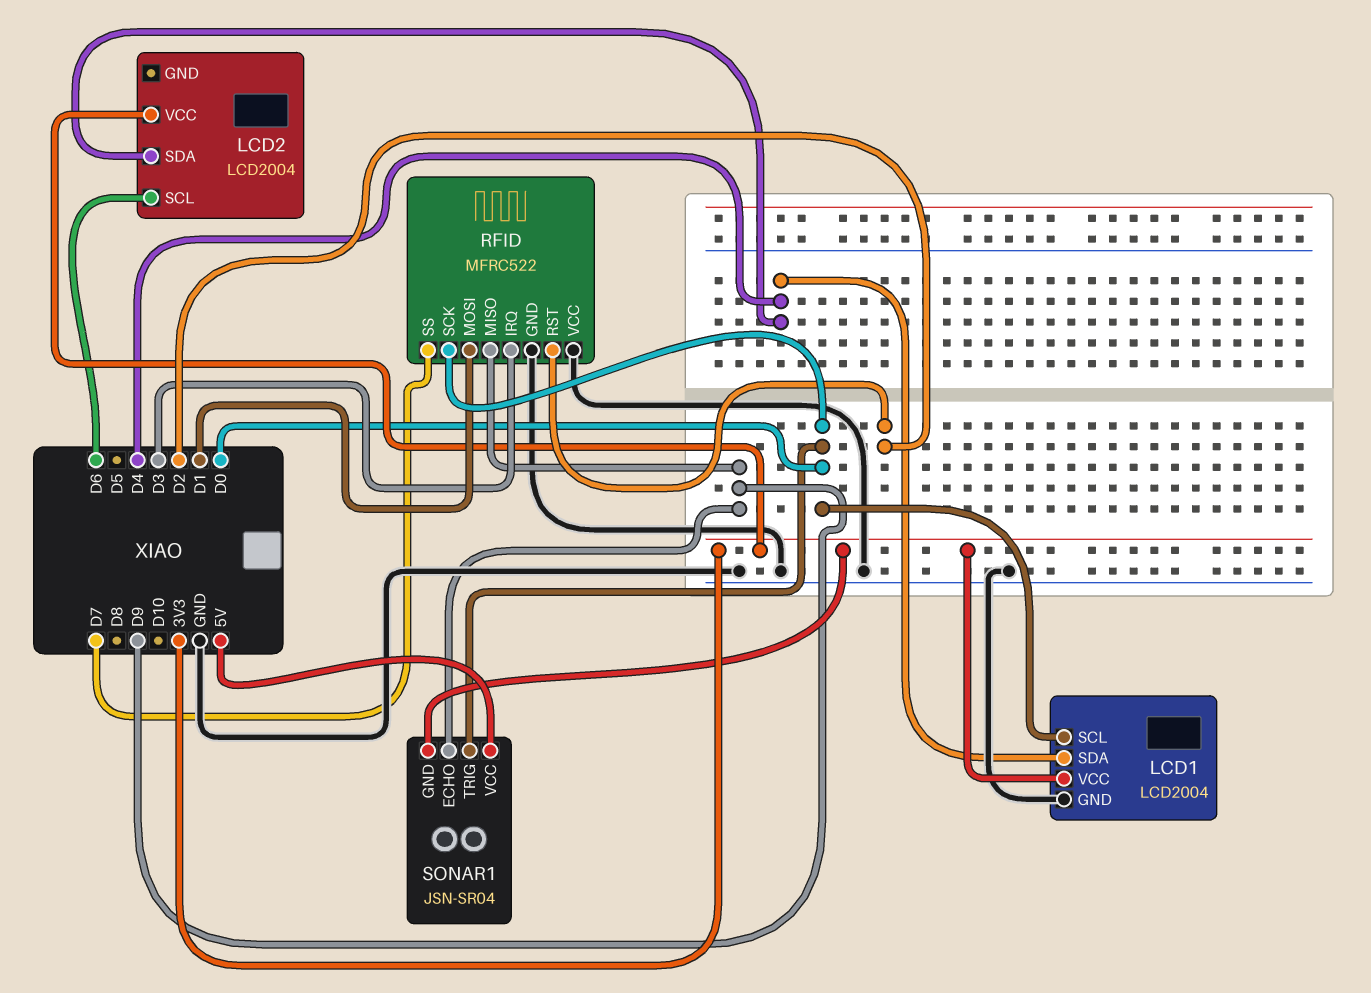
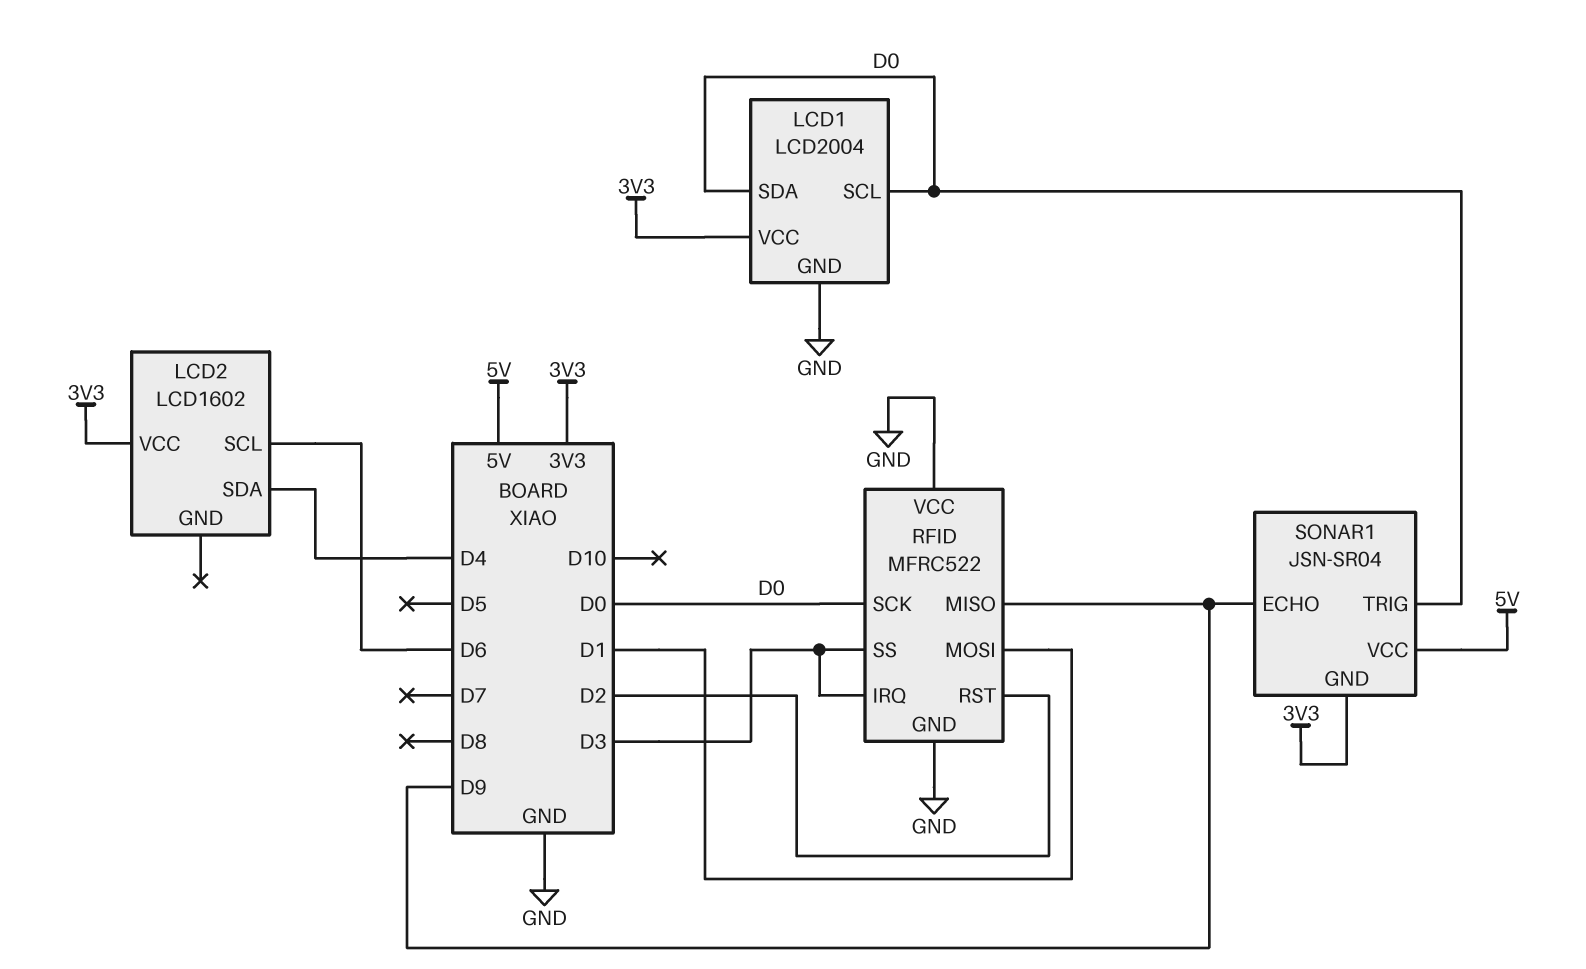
LCD1 pin SDA: D4 -> D0
LCD2: LCD2004 -> LCD1602
RFID pin SS: D7 -> D3

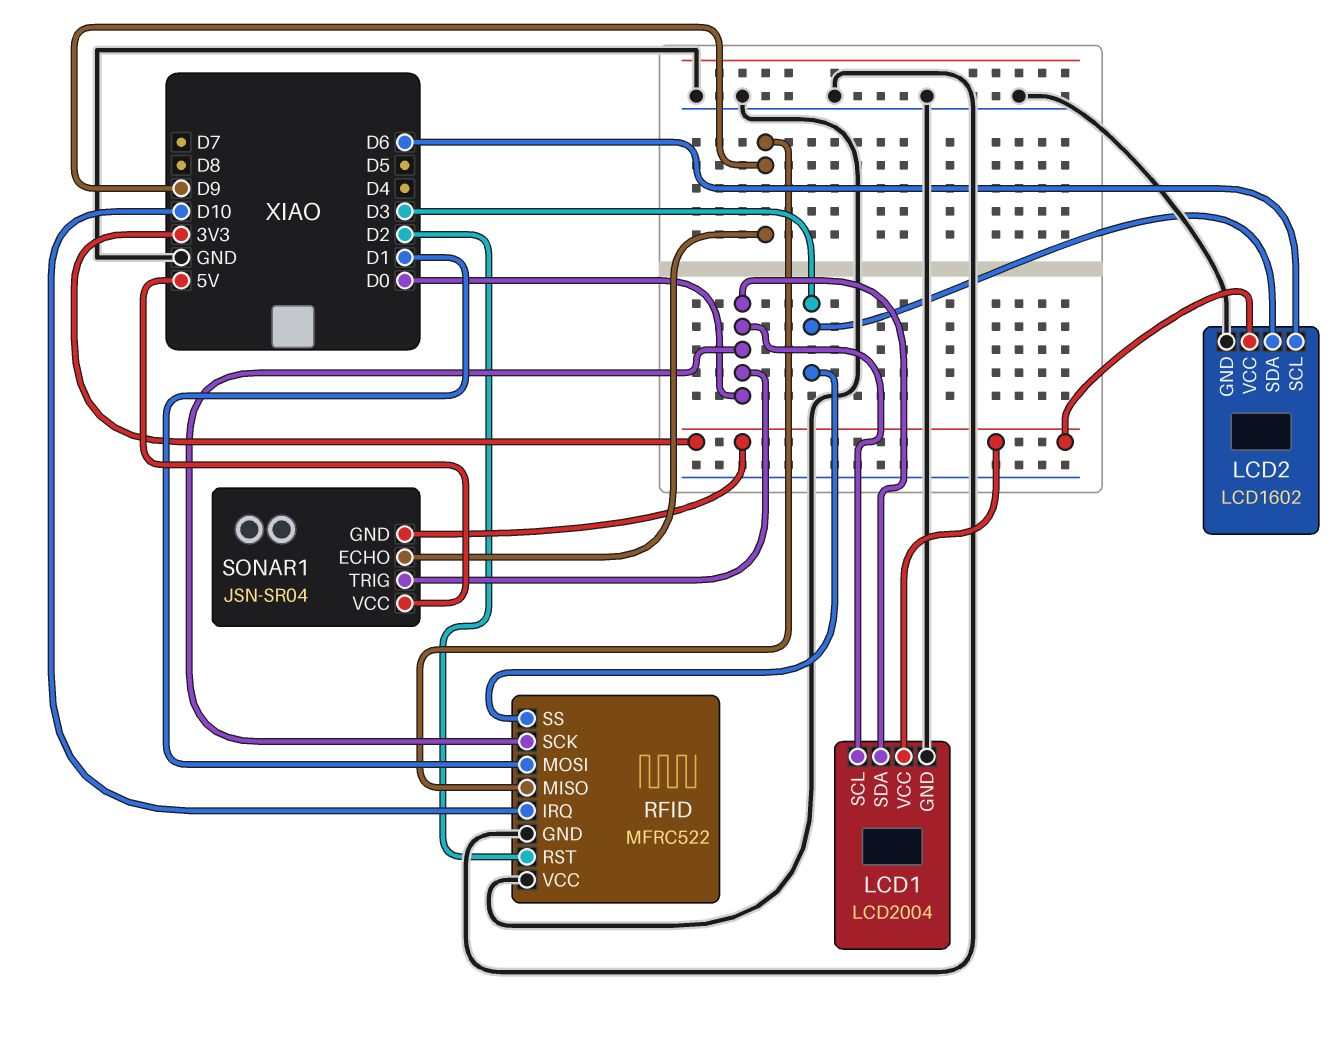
LCD2 pin GND: none -> GND
LCD2 pin SDA: D4 -> D3
RFID pin IRQ: D3 -> D10

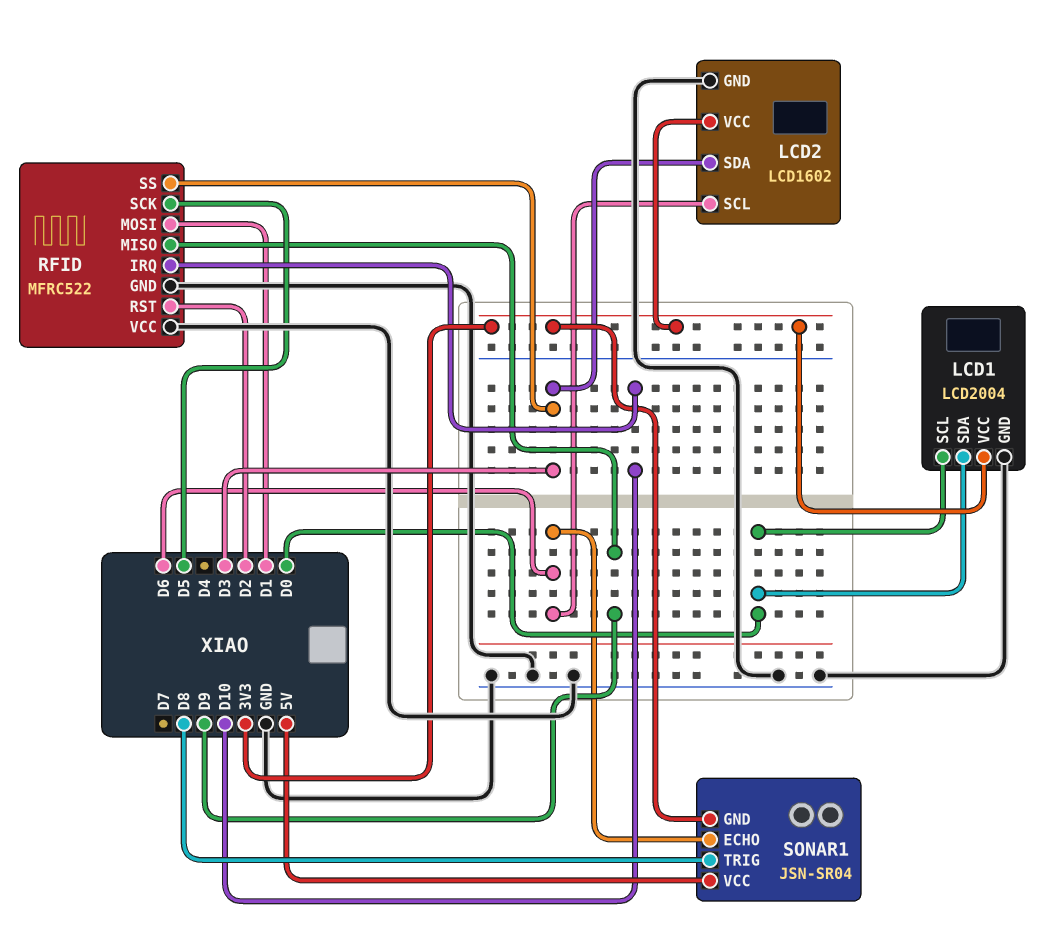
RFID pin SCK: D0 -> D5
SONAR1 pin ECHO: D9 -> D6
SONAR1 pin TRIG: D0 -> D8

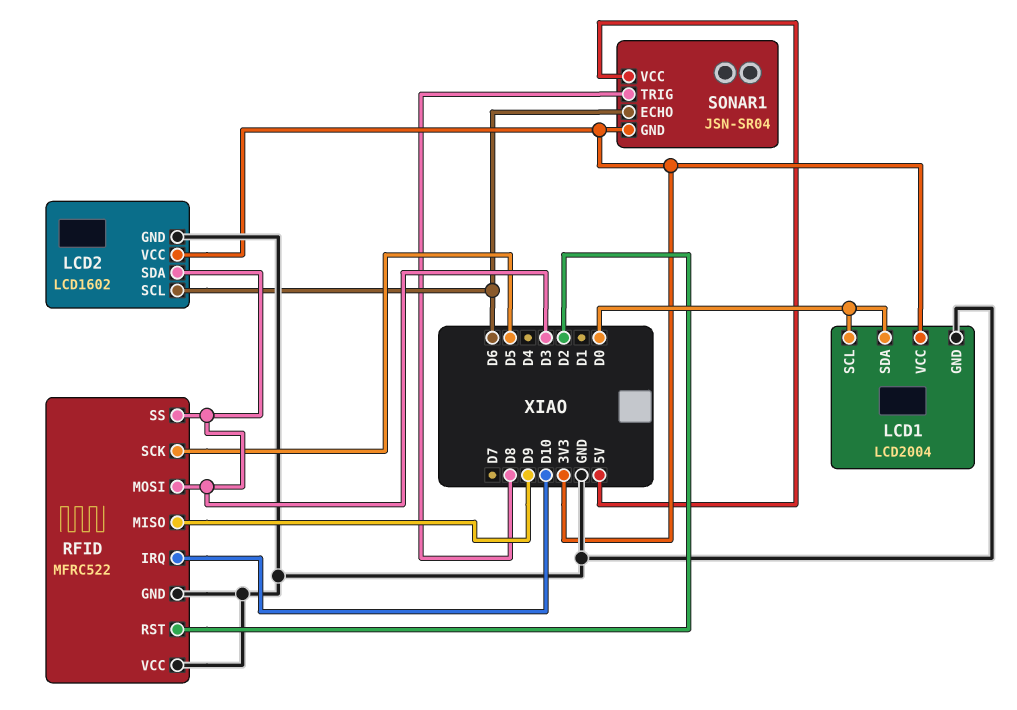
RFID pin MOSI: D1 -> D3

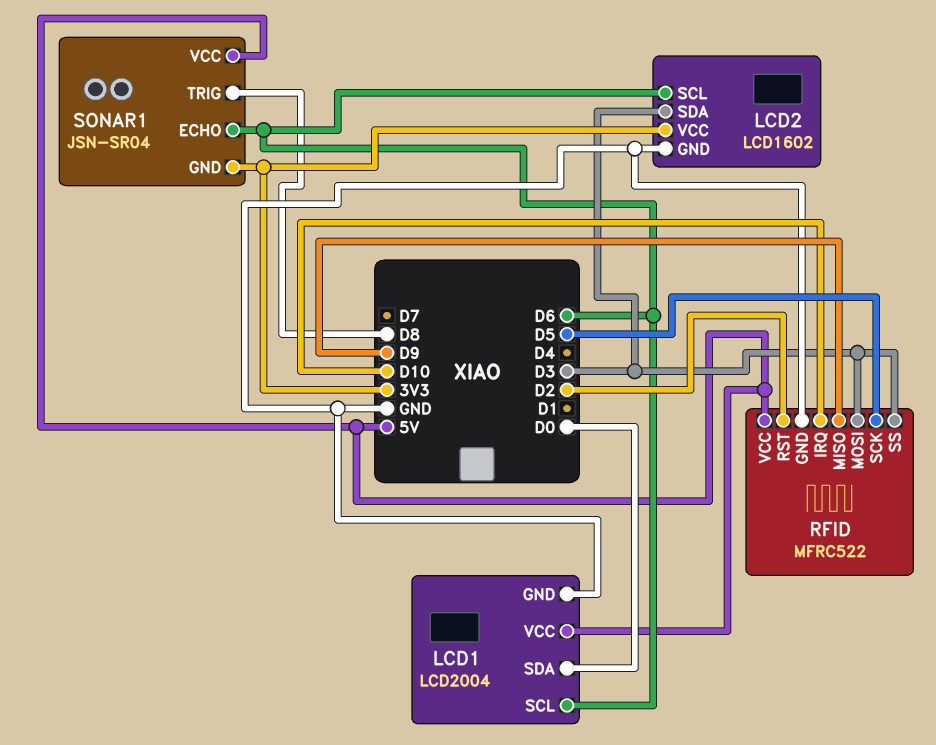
LCD1 pin SCL: D0 -> D6
LCD1 pin VCC: 3V3 -> 5V
RFID pin VCC: GND -> 5V

